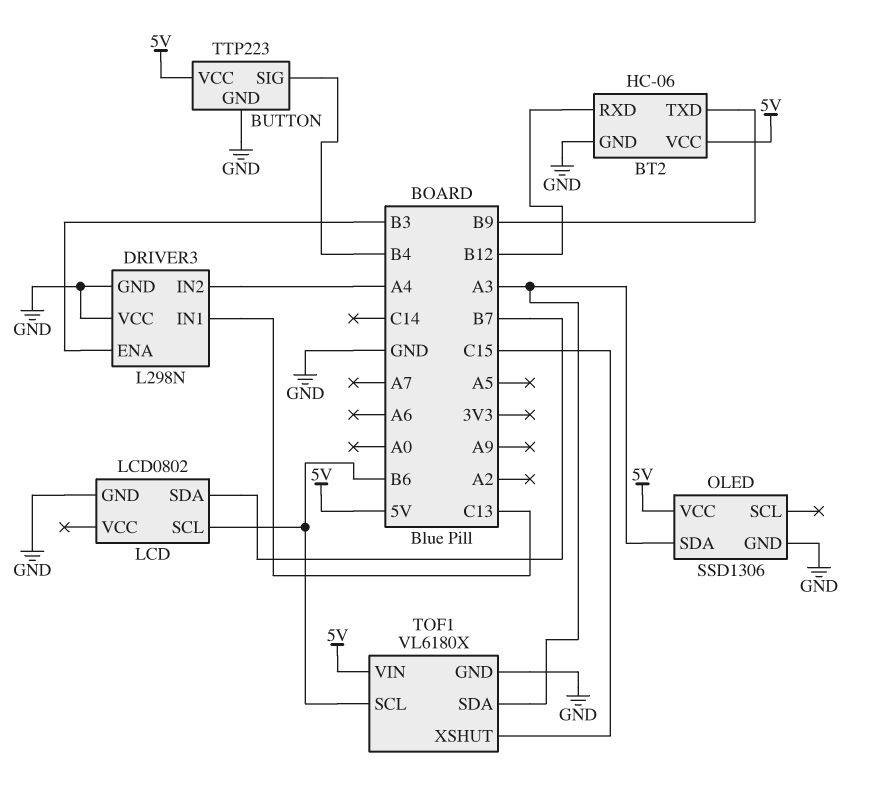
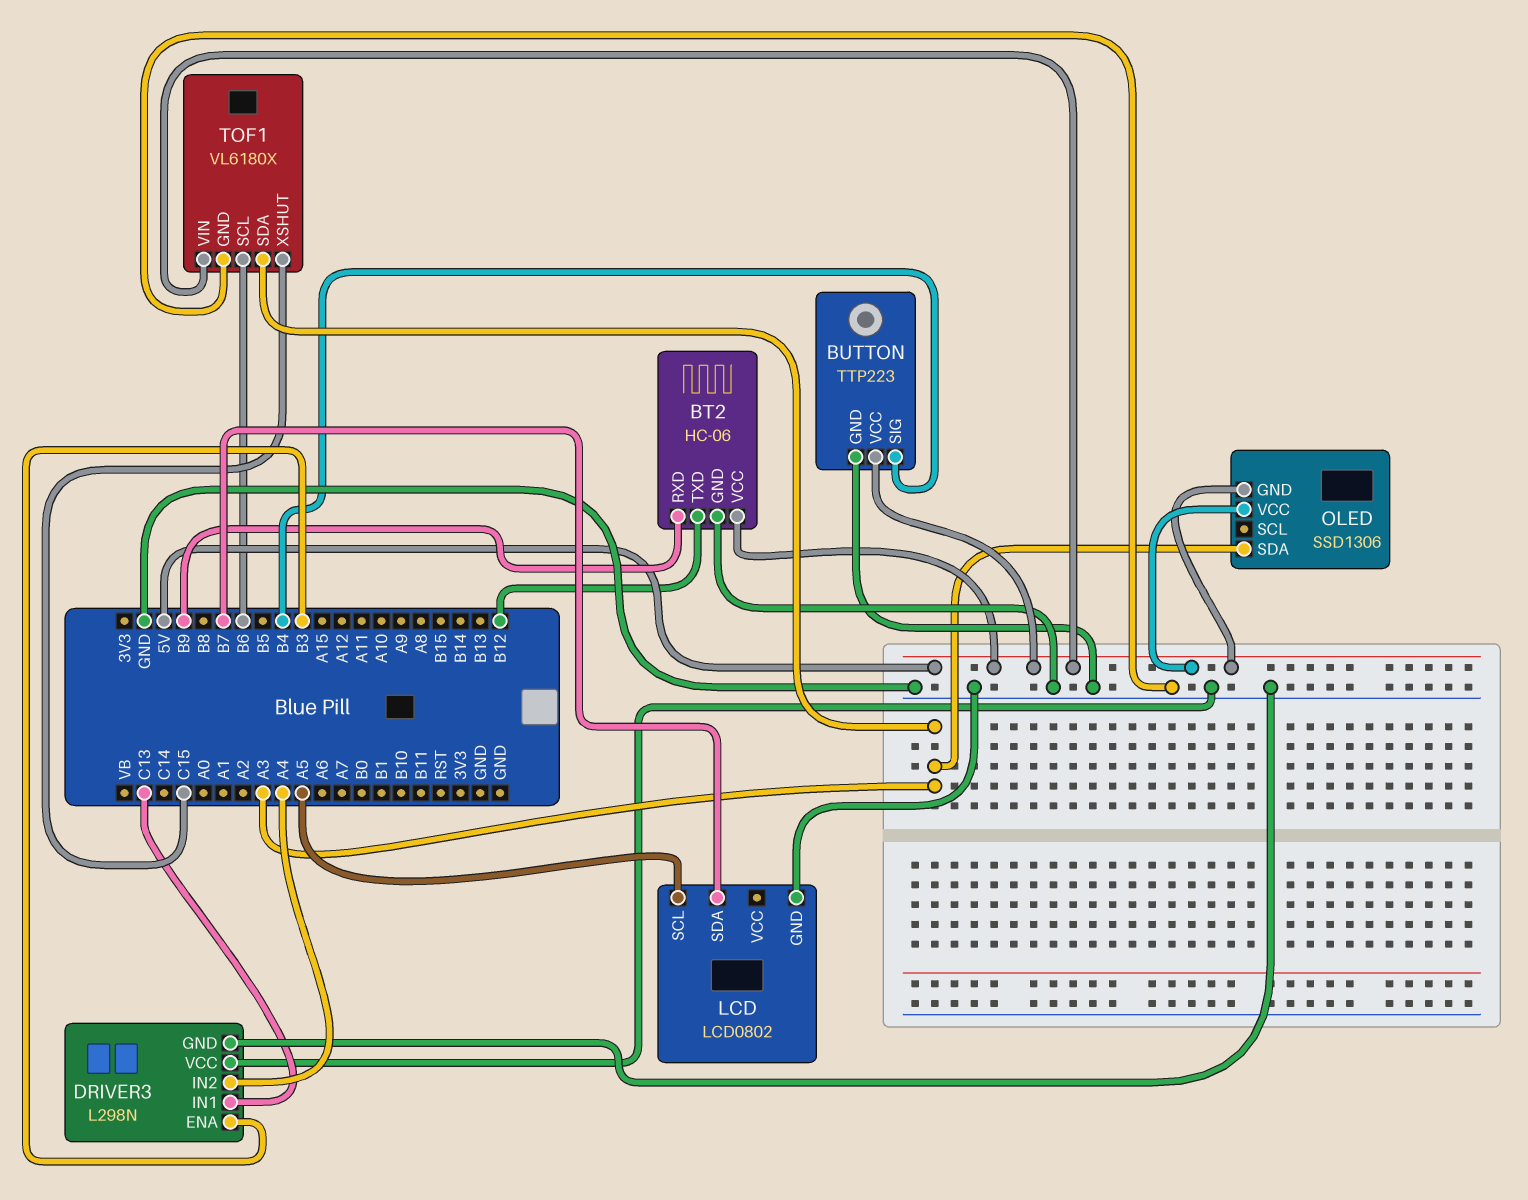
BT2 pin RXD: B12 -> B9
BT2 pin TXD: B9 -> B12
LCD pin SCL: B6 -> A5
OLED pin GND: GND -> 5V

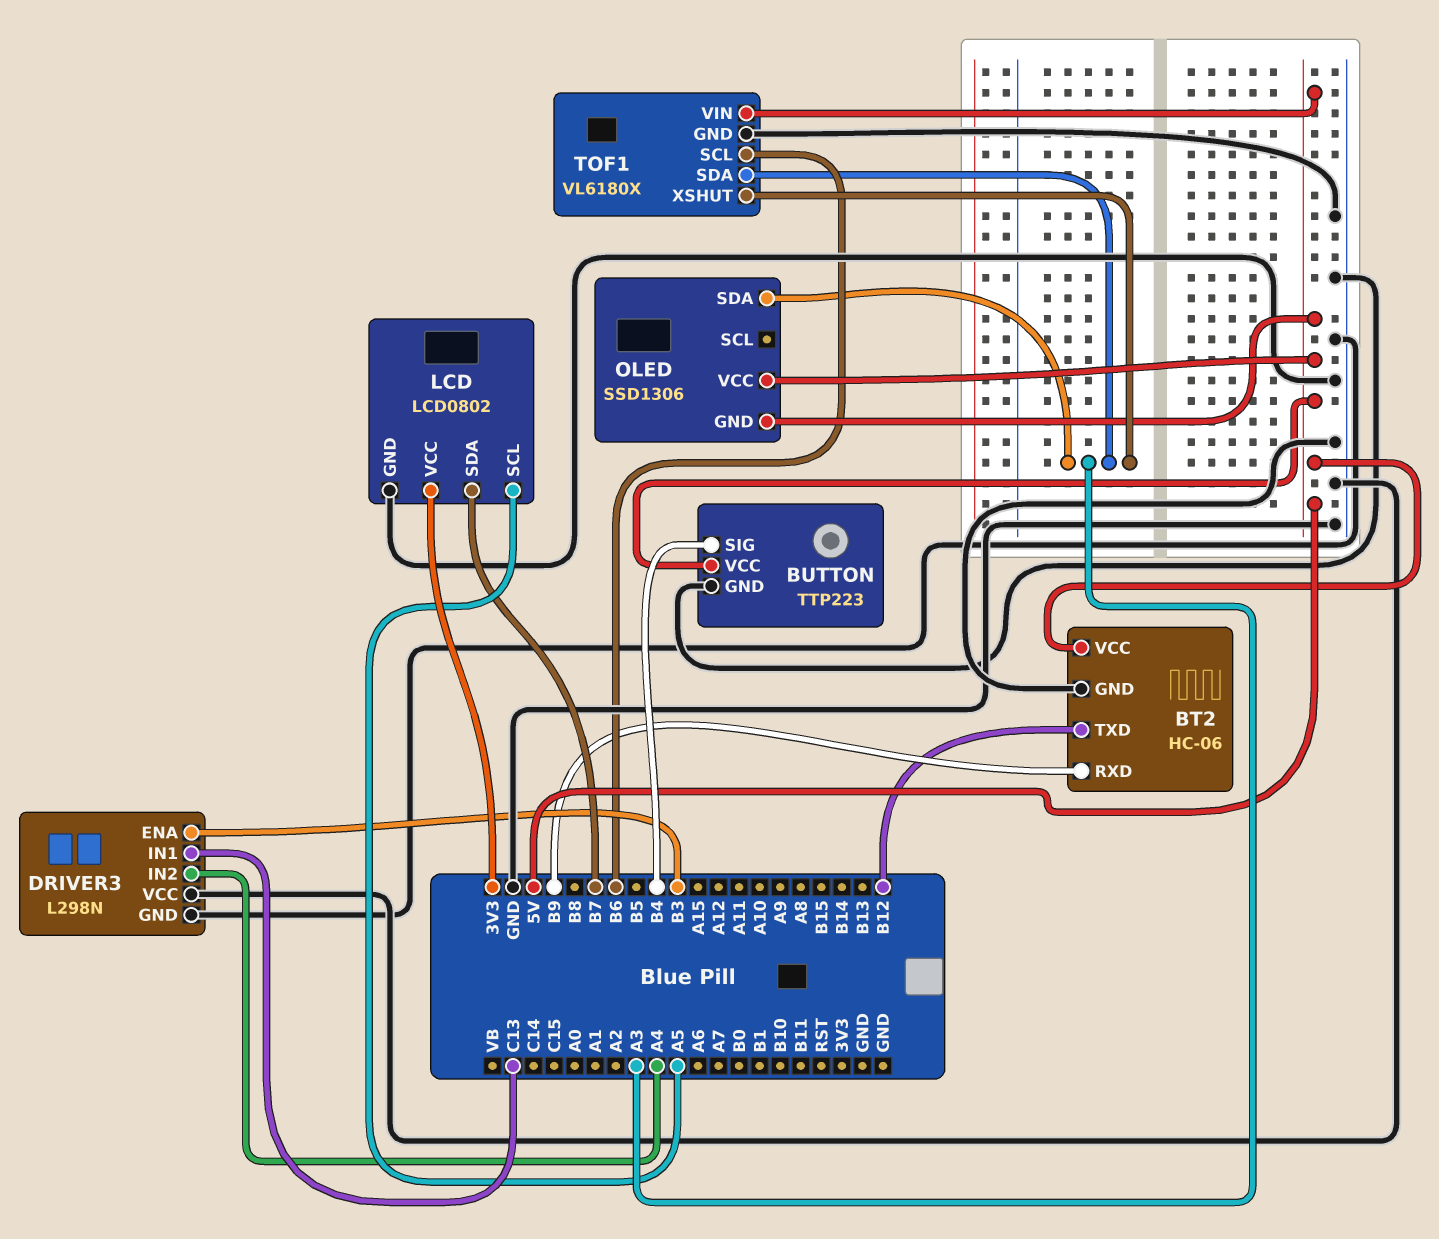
LCD pin VCC: none -> 3V3
TOF1 pin XSHUT: C15 -> A3

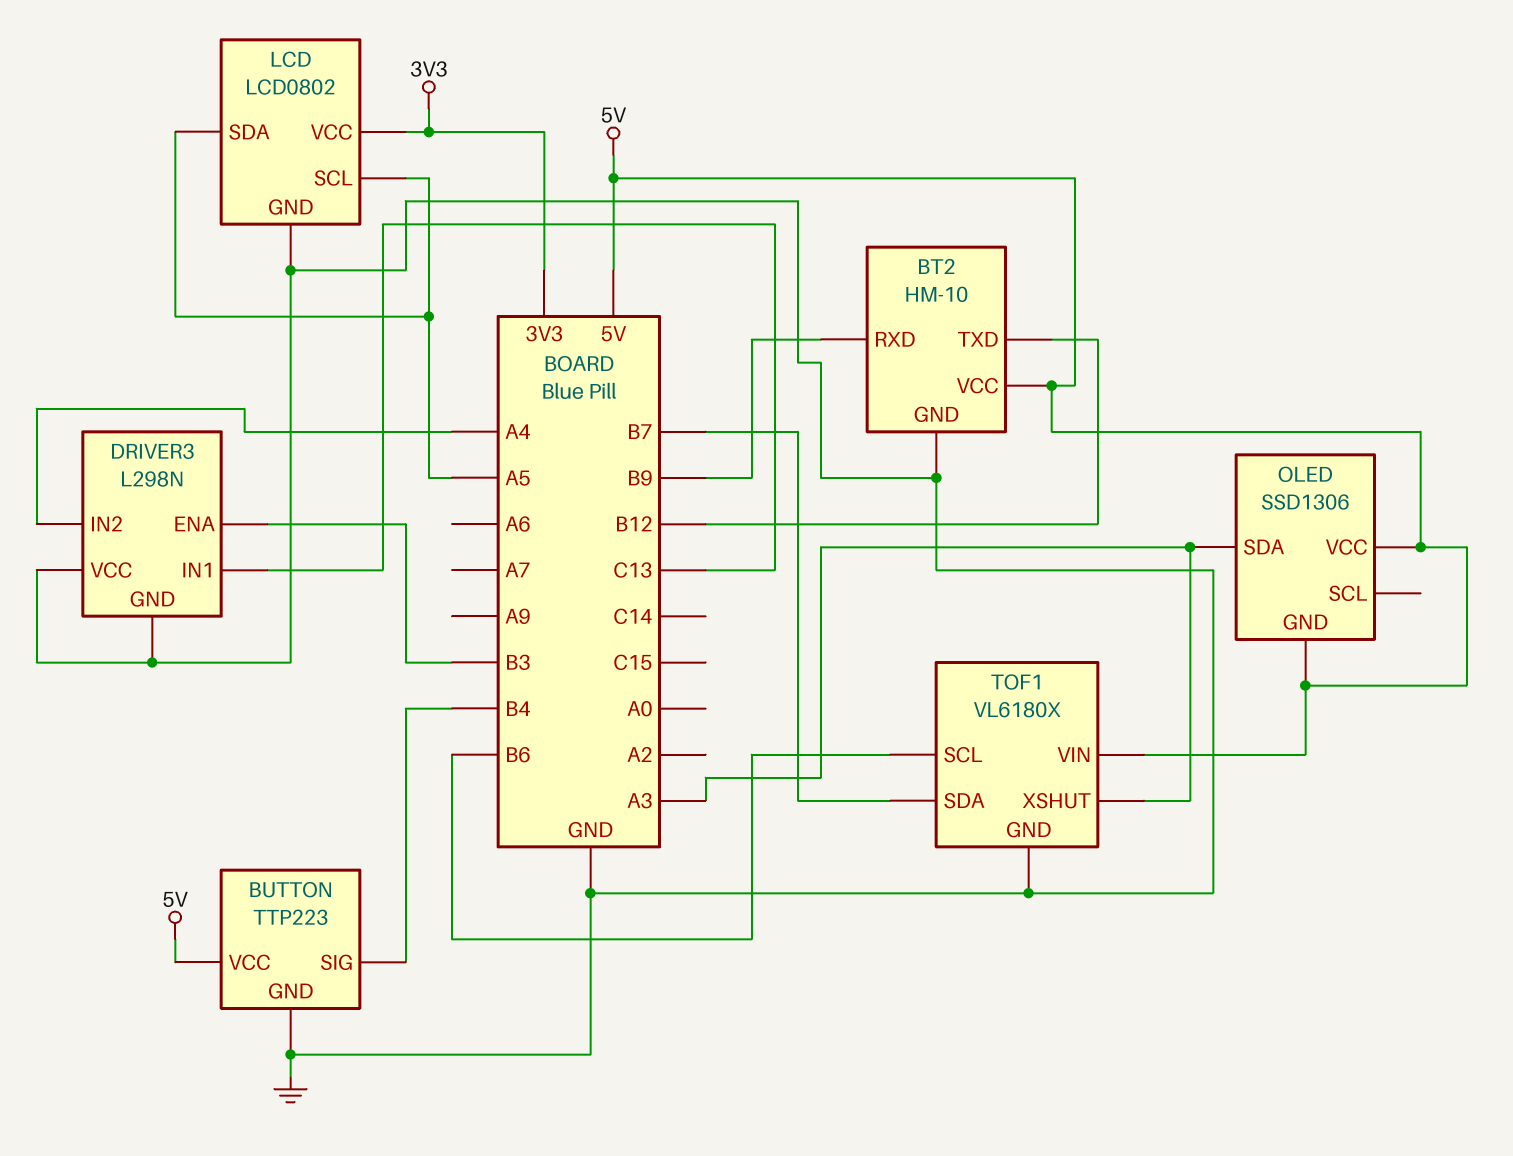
BT2: HC-06 -> HM-10
LCD pin SDA: B7 -> A5
TOF1 pin SDA: A3 -> B7

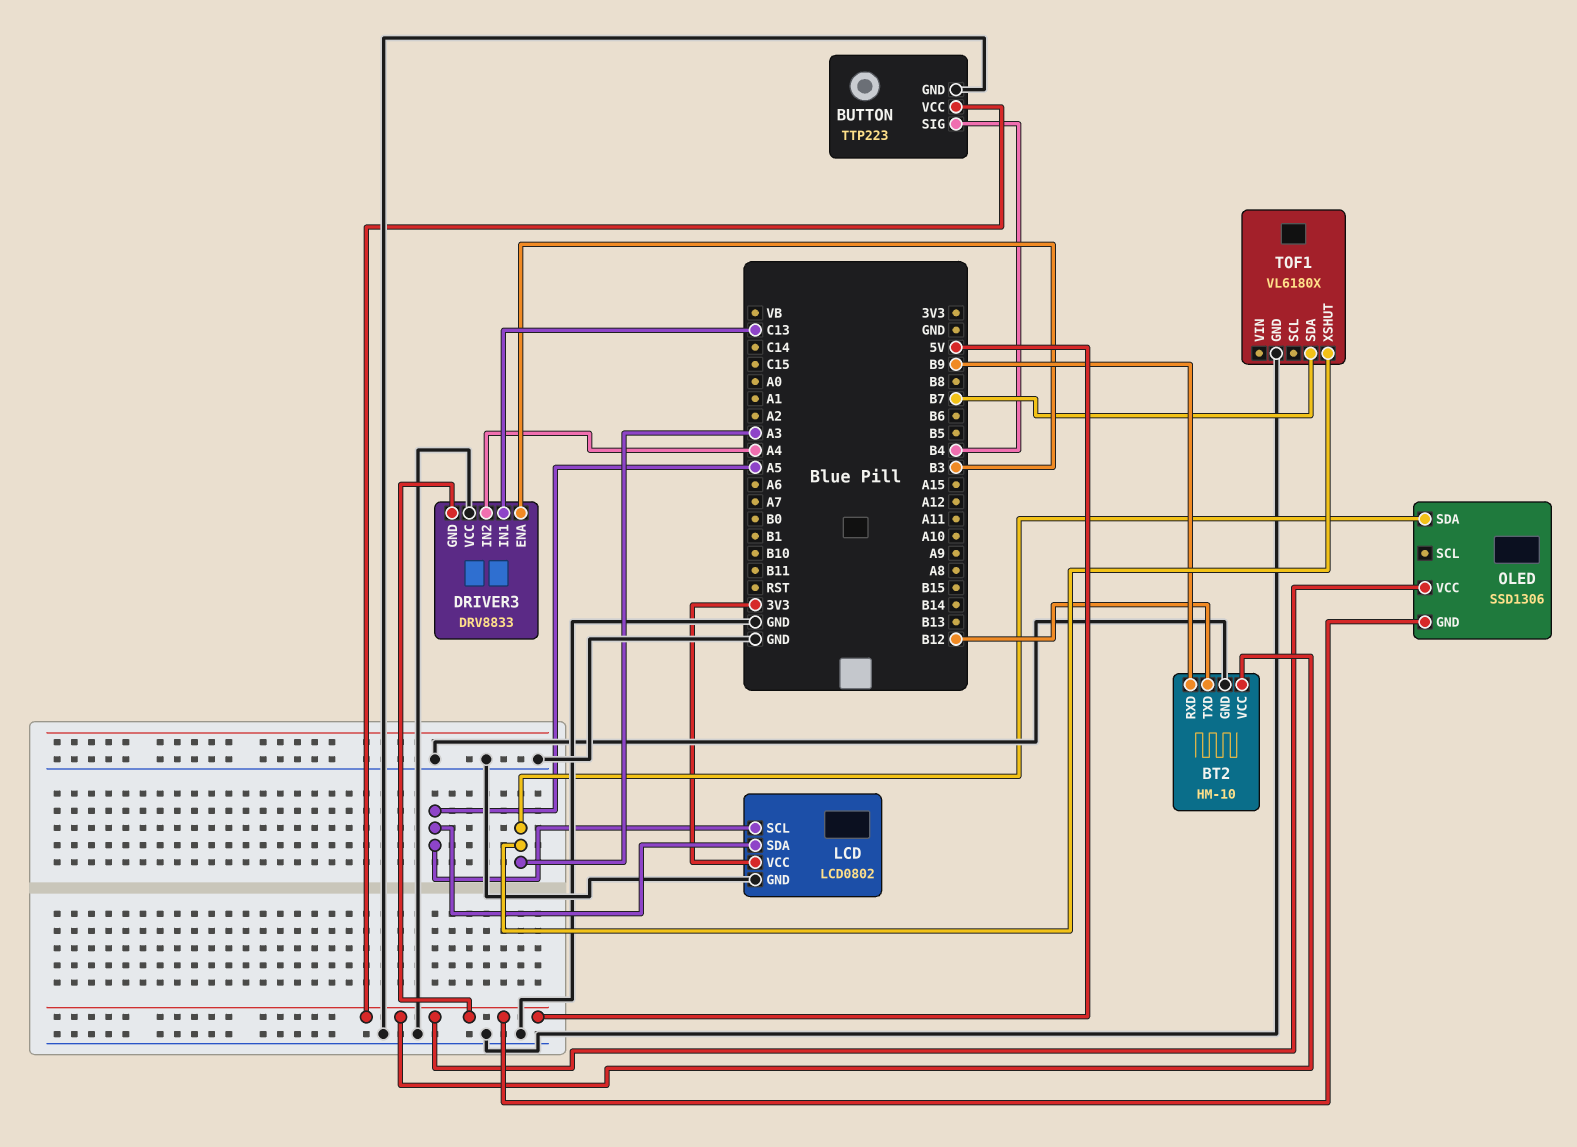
DRIVER3: L298N -> DRV8833
DRIVER3 pin GND: GND -> 5V
TOF1 pin SCL: B6 -> none
TOF1 pin VIN: 5V -> none

